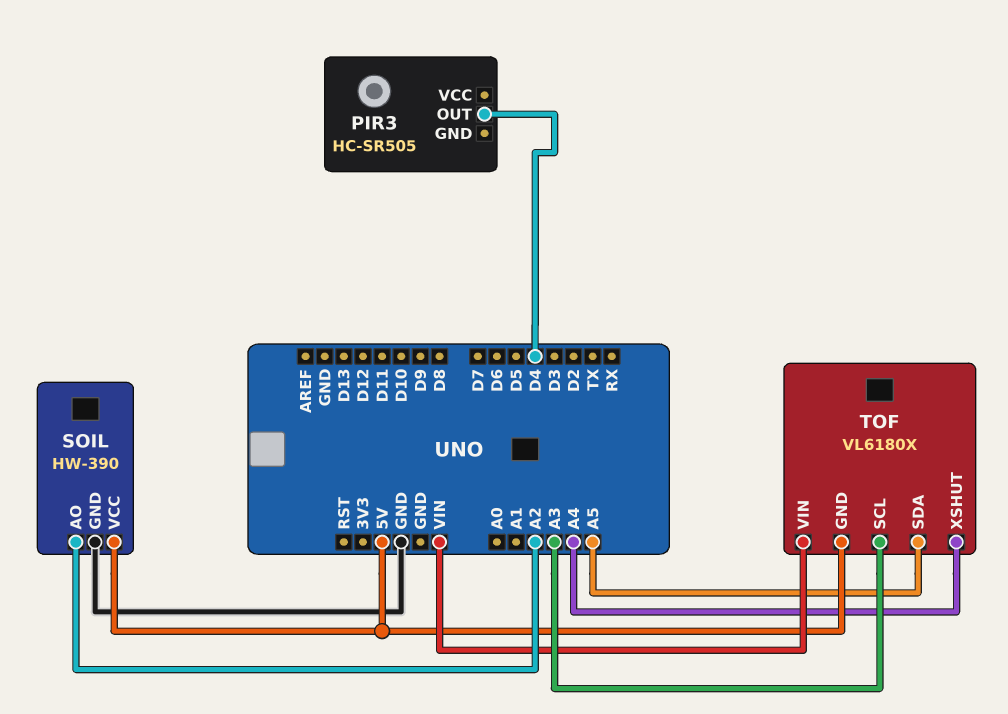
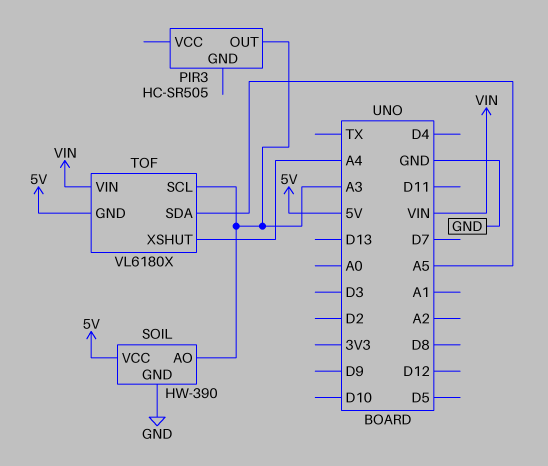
PIR3 pin OUT: D4 -> A3
SOIL pin AO: A2 -> A3

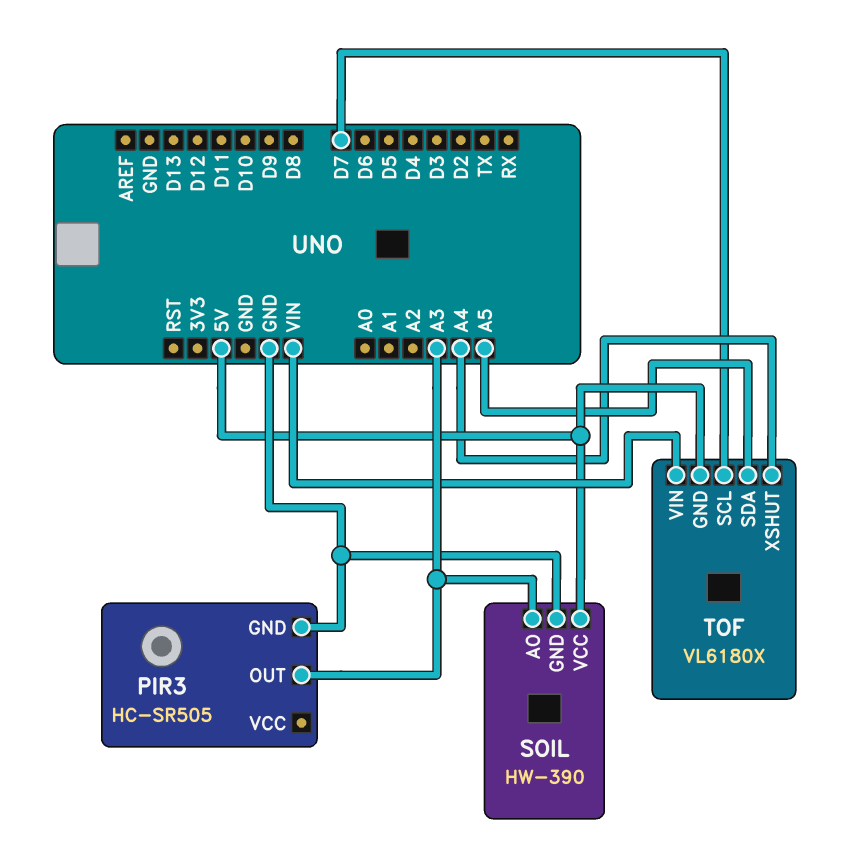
PIR3 pin GND: none -> GND
TOF pin SCL: A3 -> D7

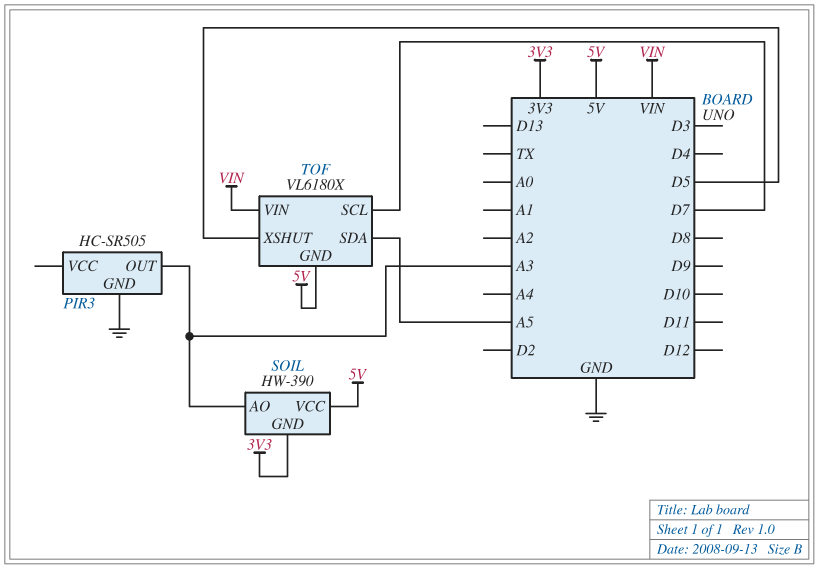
SOIL pin GND: GND -> 3V3
TOF pin XSHUT: A4 -> D5

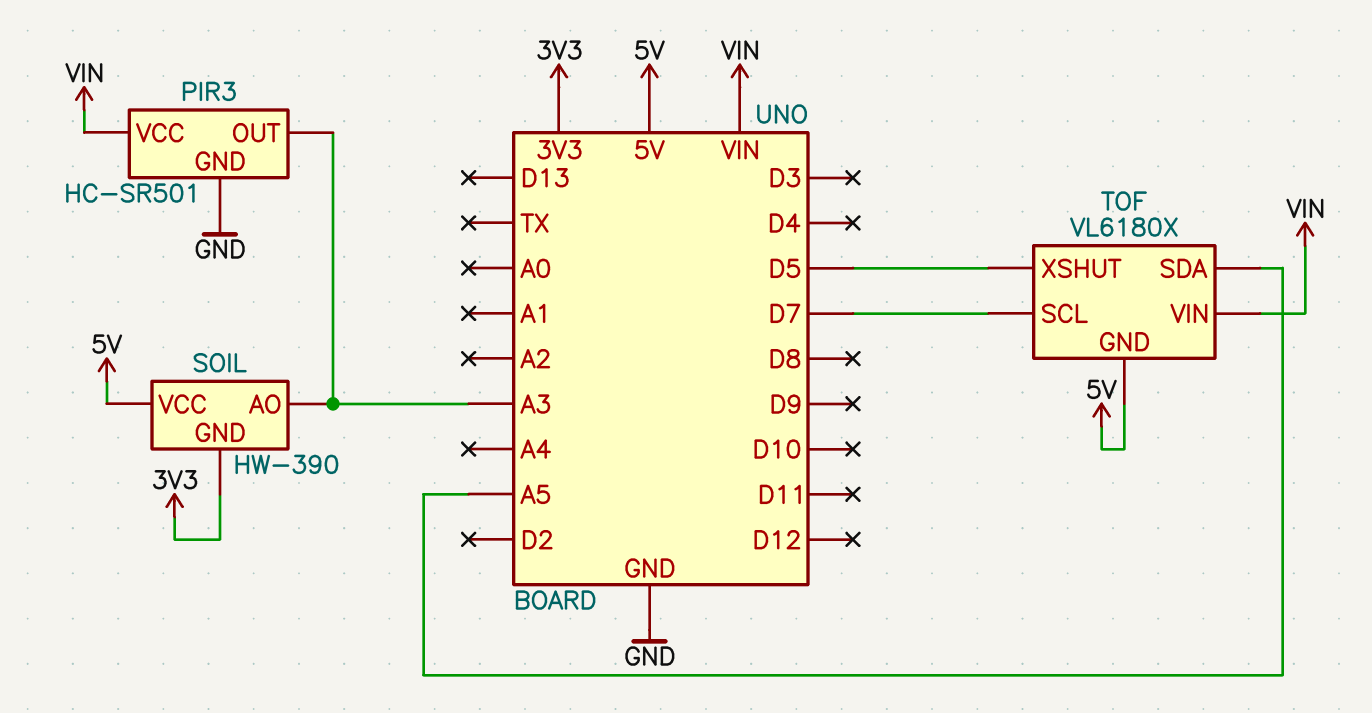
PIR3: HC-SR505 -> HC-SR501
PIR3 pin VCC: none -> VIN

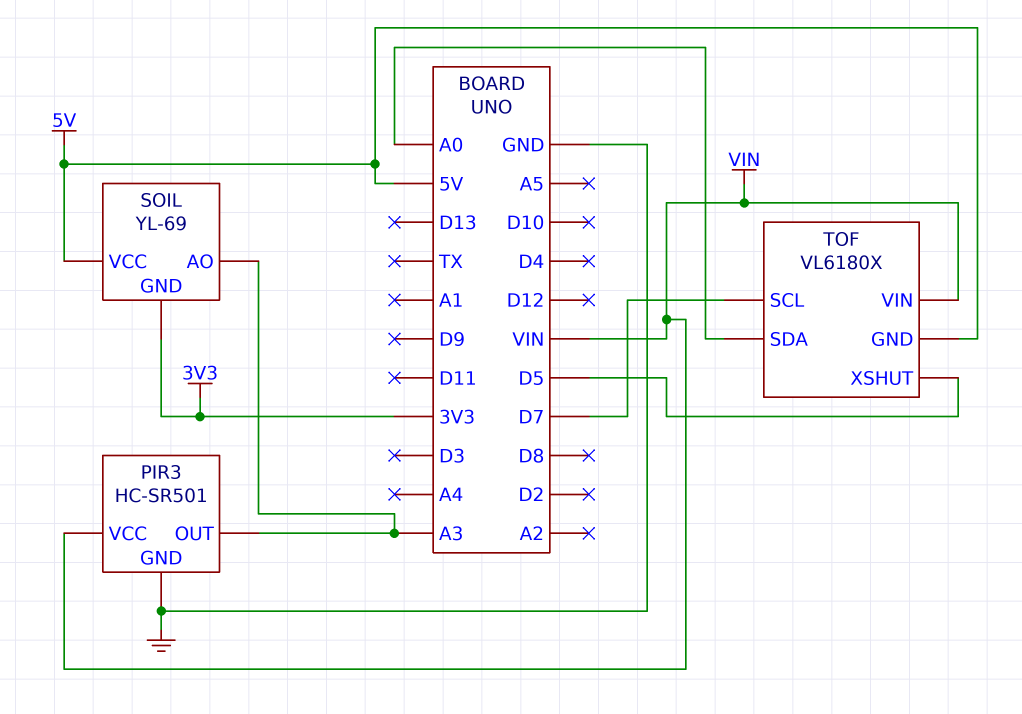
SOIL: HW-390 -> YL-69
TOF pin SDA: A5 -> A0

